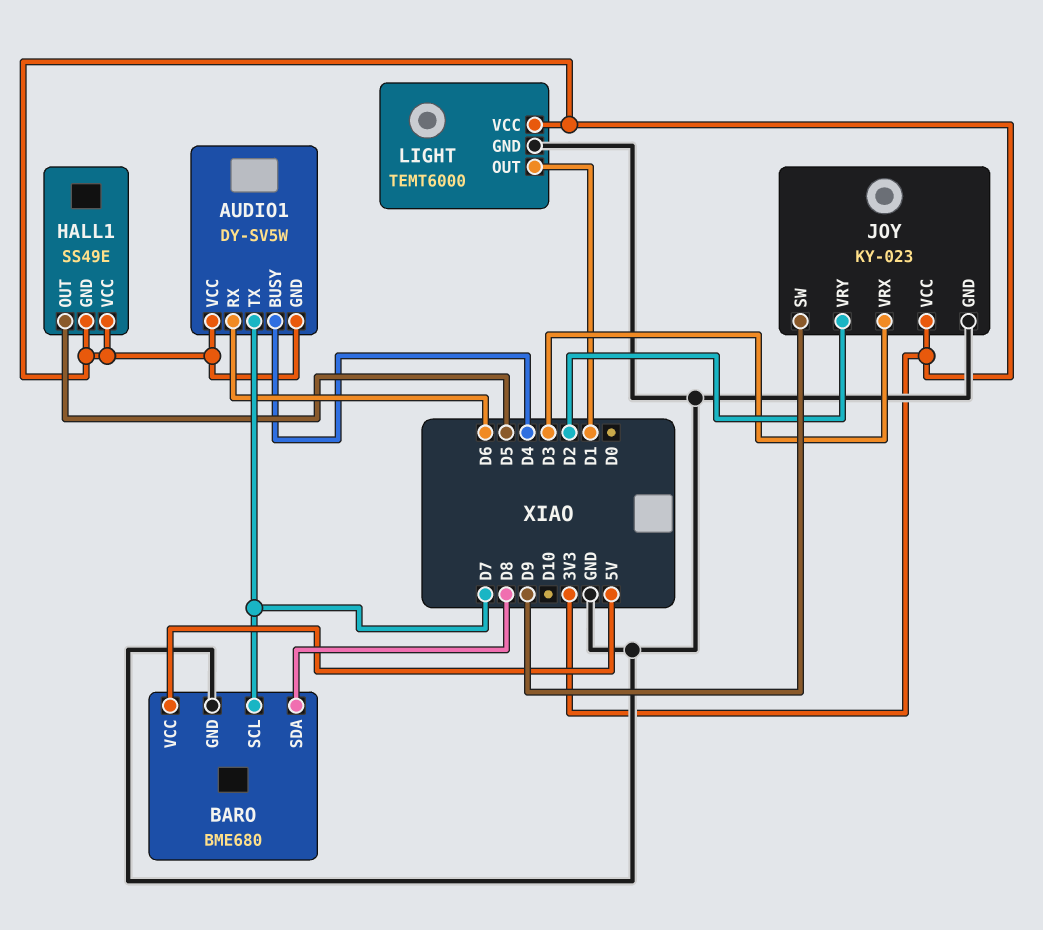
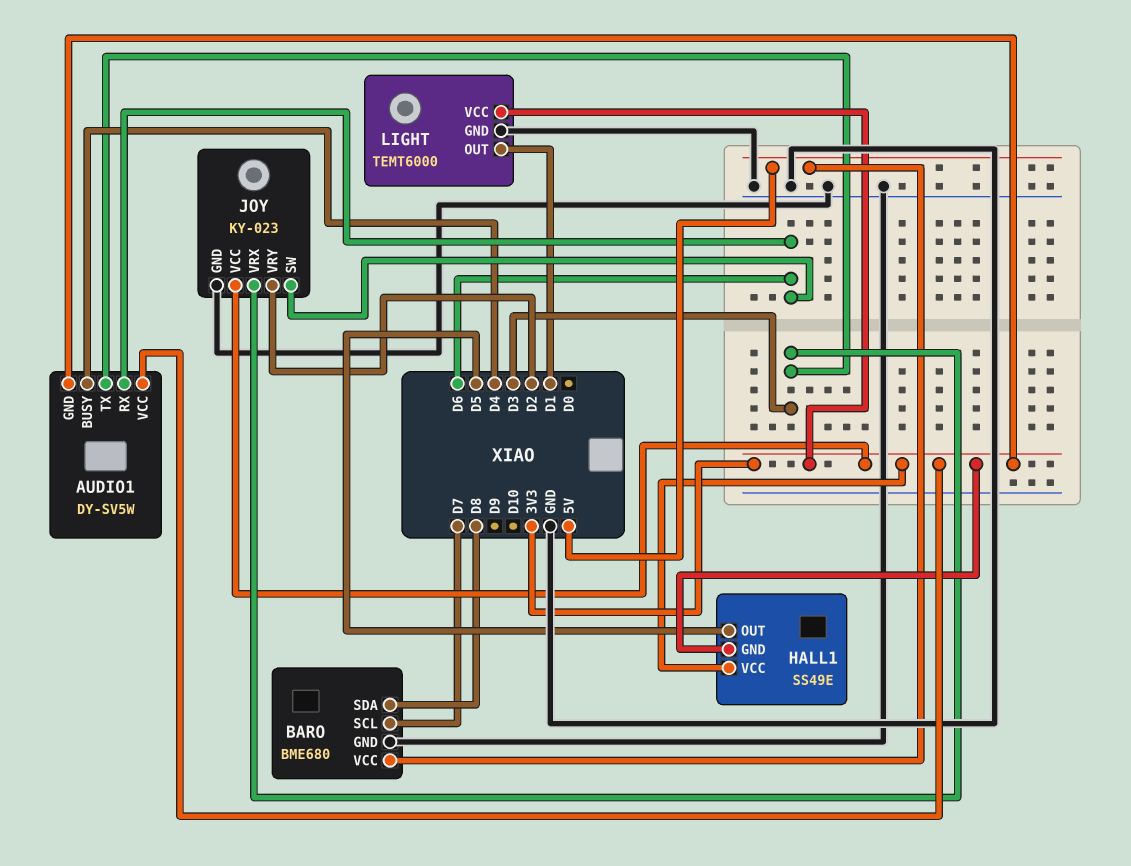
AUDIO1 pin TX: D7 -> D3
JOY pin SW: D9 -> D6

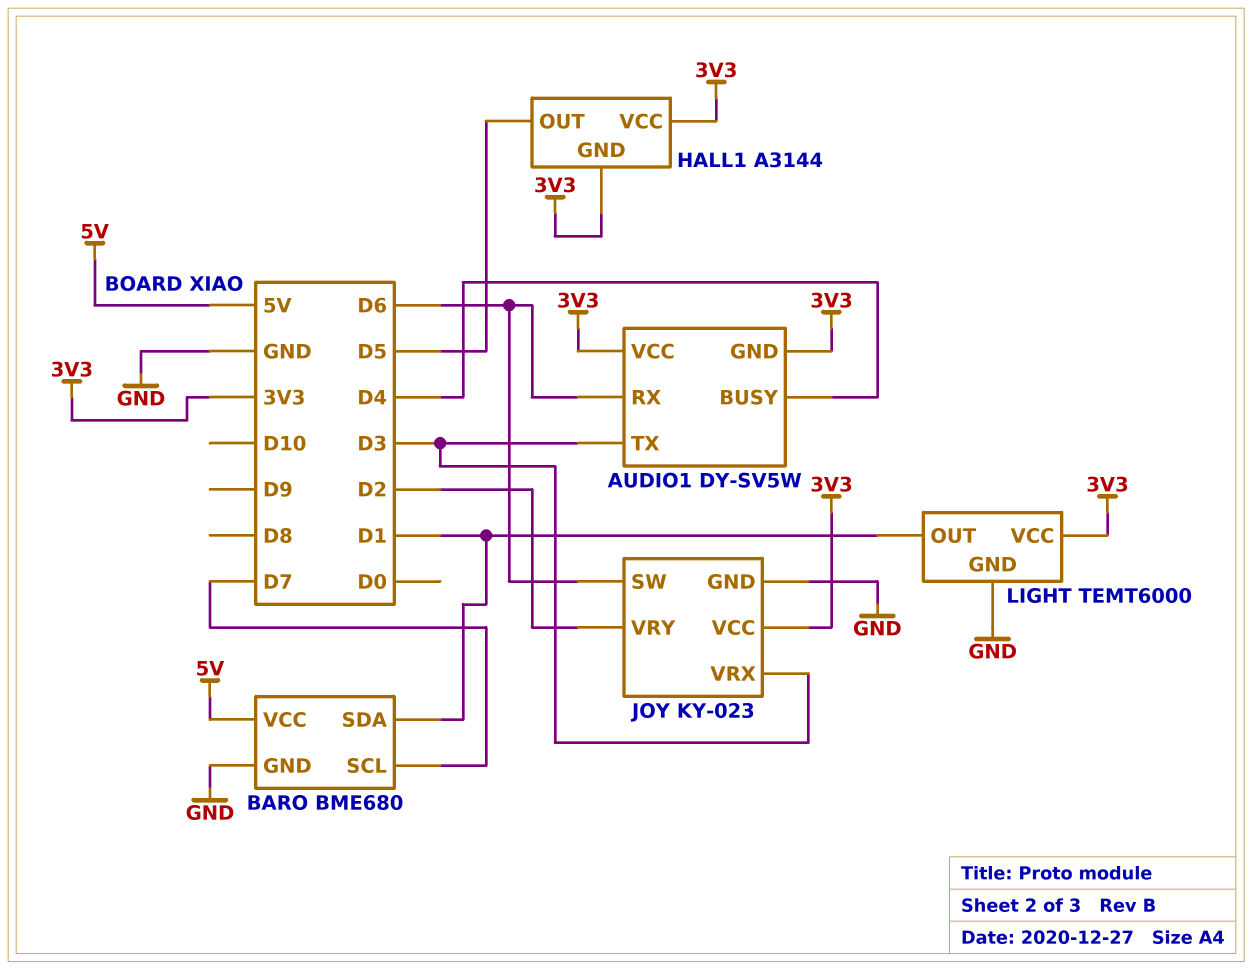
BARO pin SDA: D8 -> D1
HALL1: SS49E -> A3144

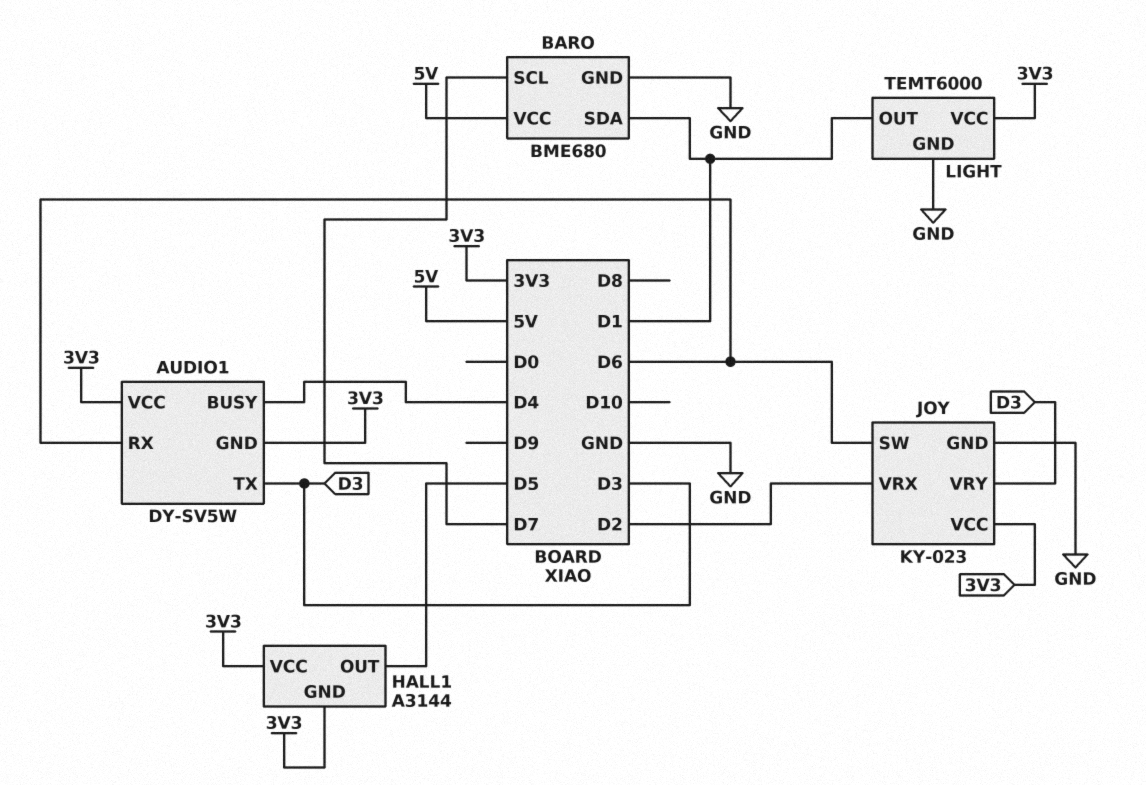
JOY pin VRX: D3 -> D2
JOY pin VRY: D2 -> D3

